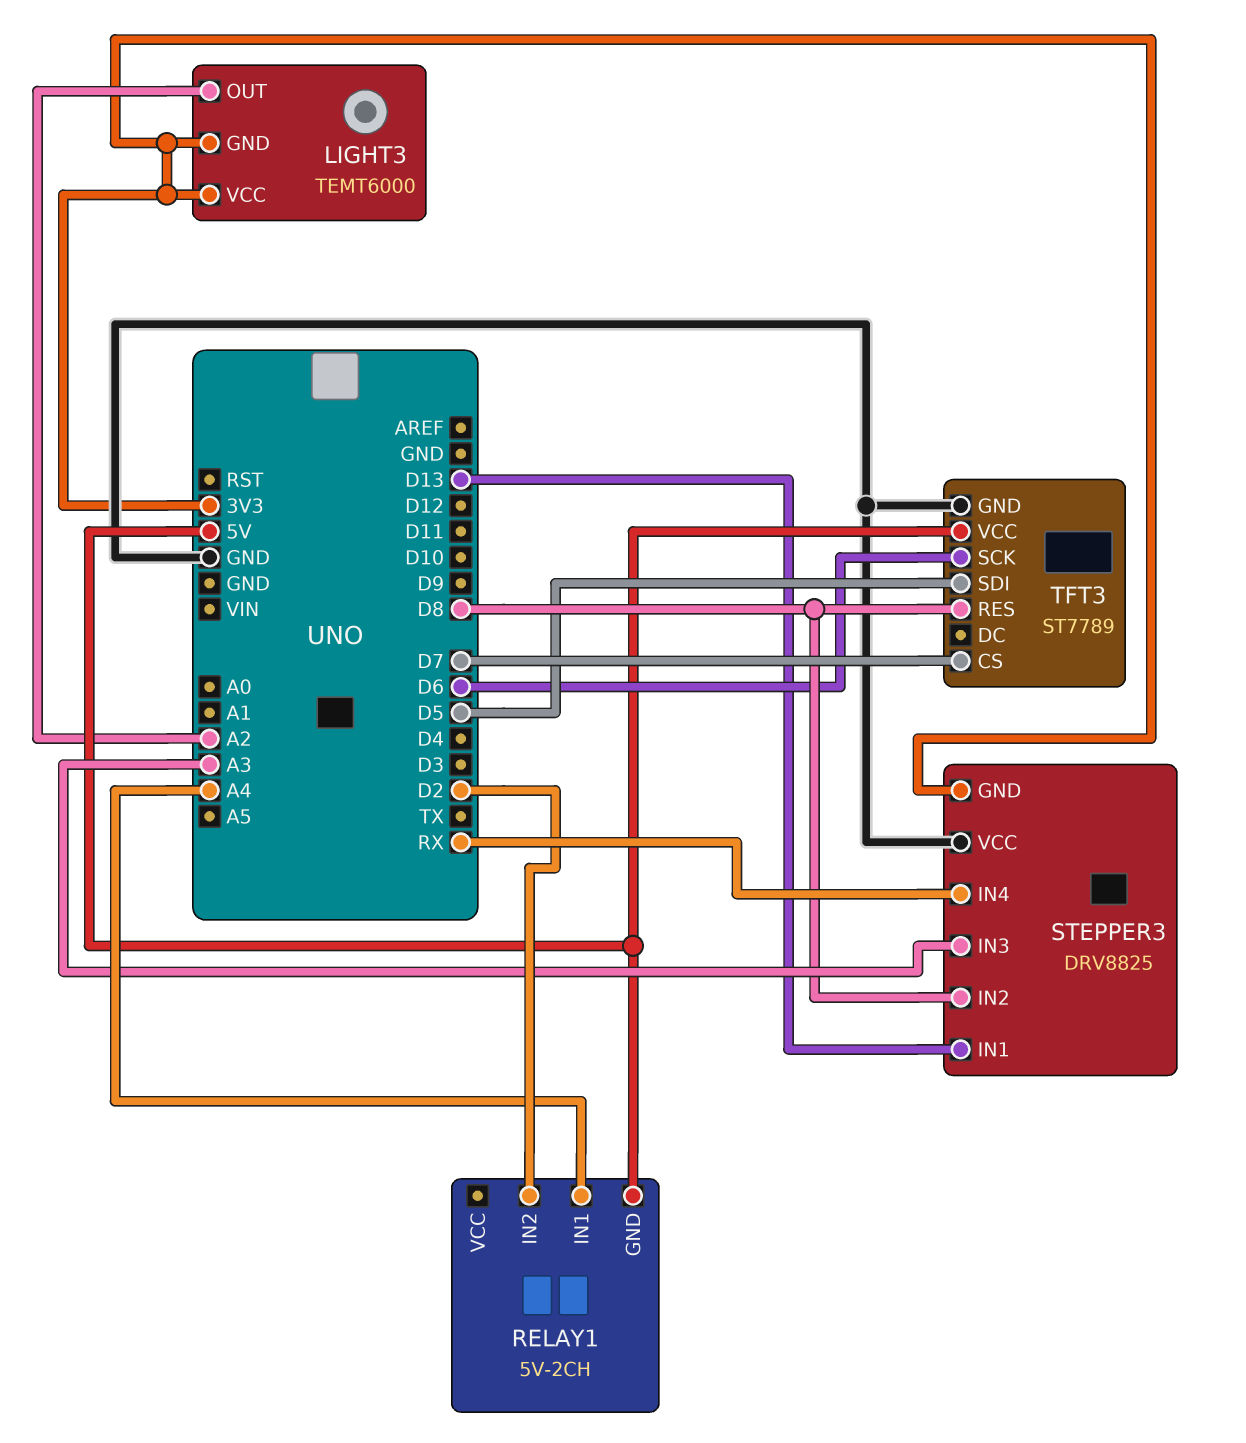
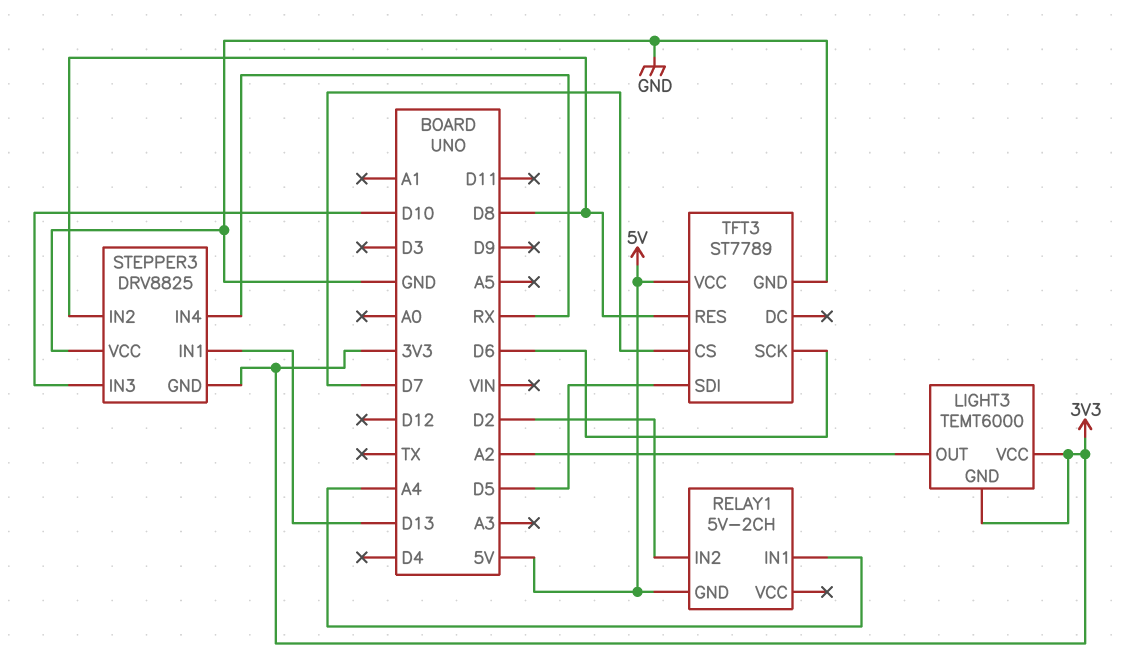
STEPPER3 pin IN3: A3 -> D10

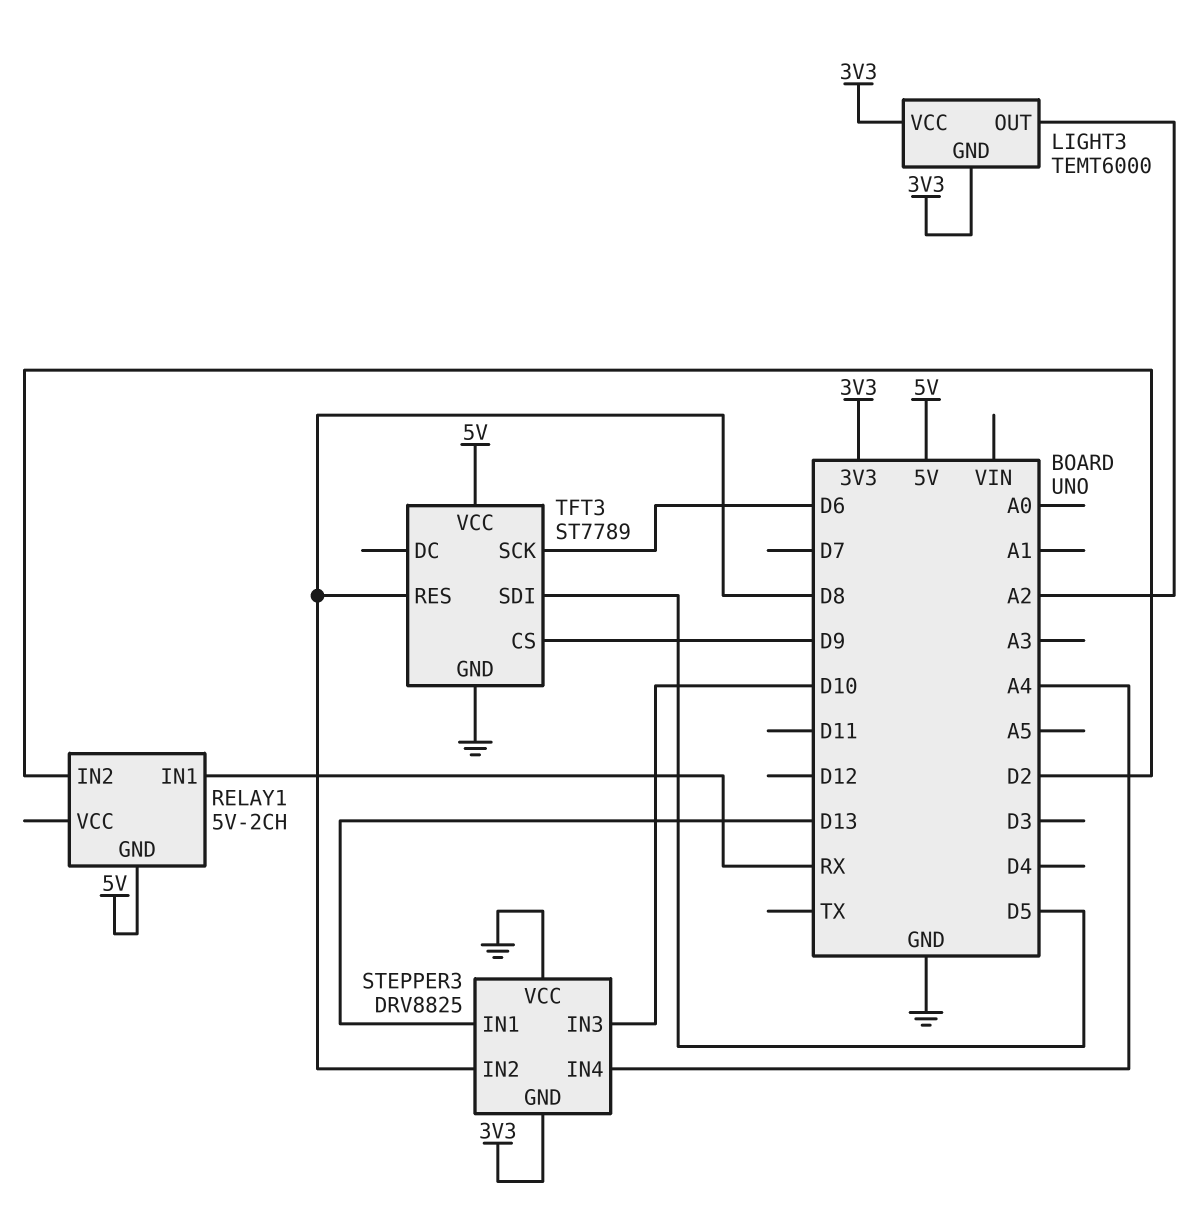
RELAY1 pin IN1: A4 -> RX
STEPPER3 pin IN4: RX -> A4
TFT3 pin CS: D7 -> D9

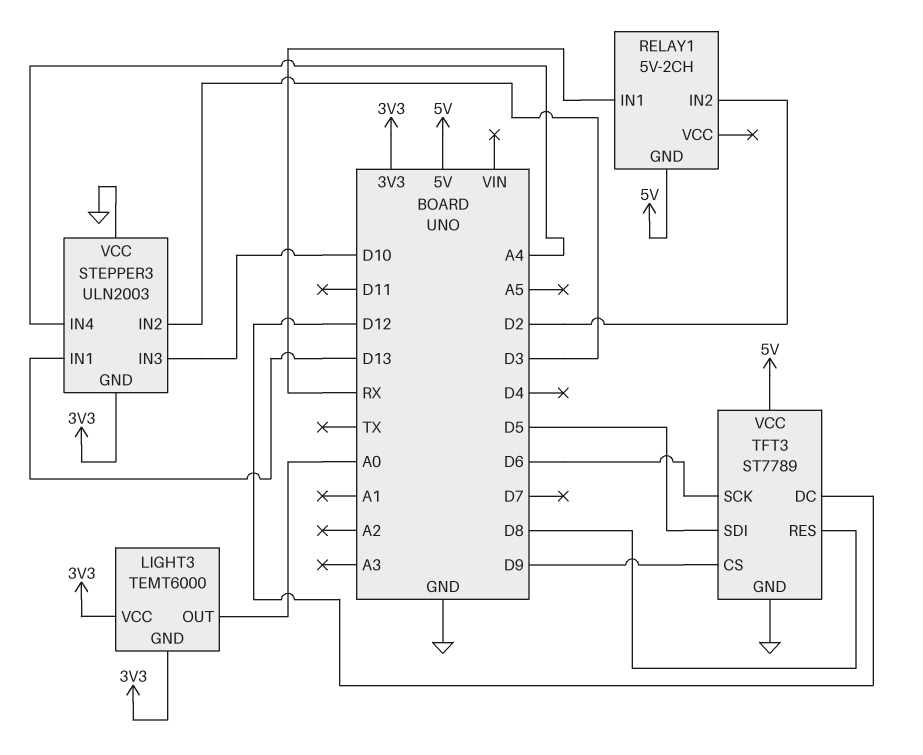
LIGHT3 pin OUT: A2 -> A0
STEPPER3: DRV8825 -> ULN2003
STEPPER3 pin IN2: D8 -> D3
TFT3 pin DC: none -> D12

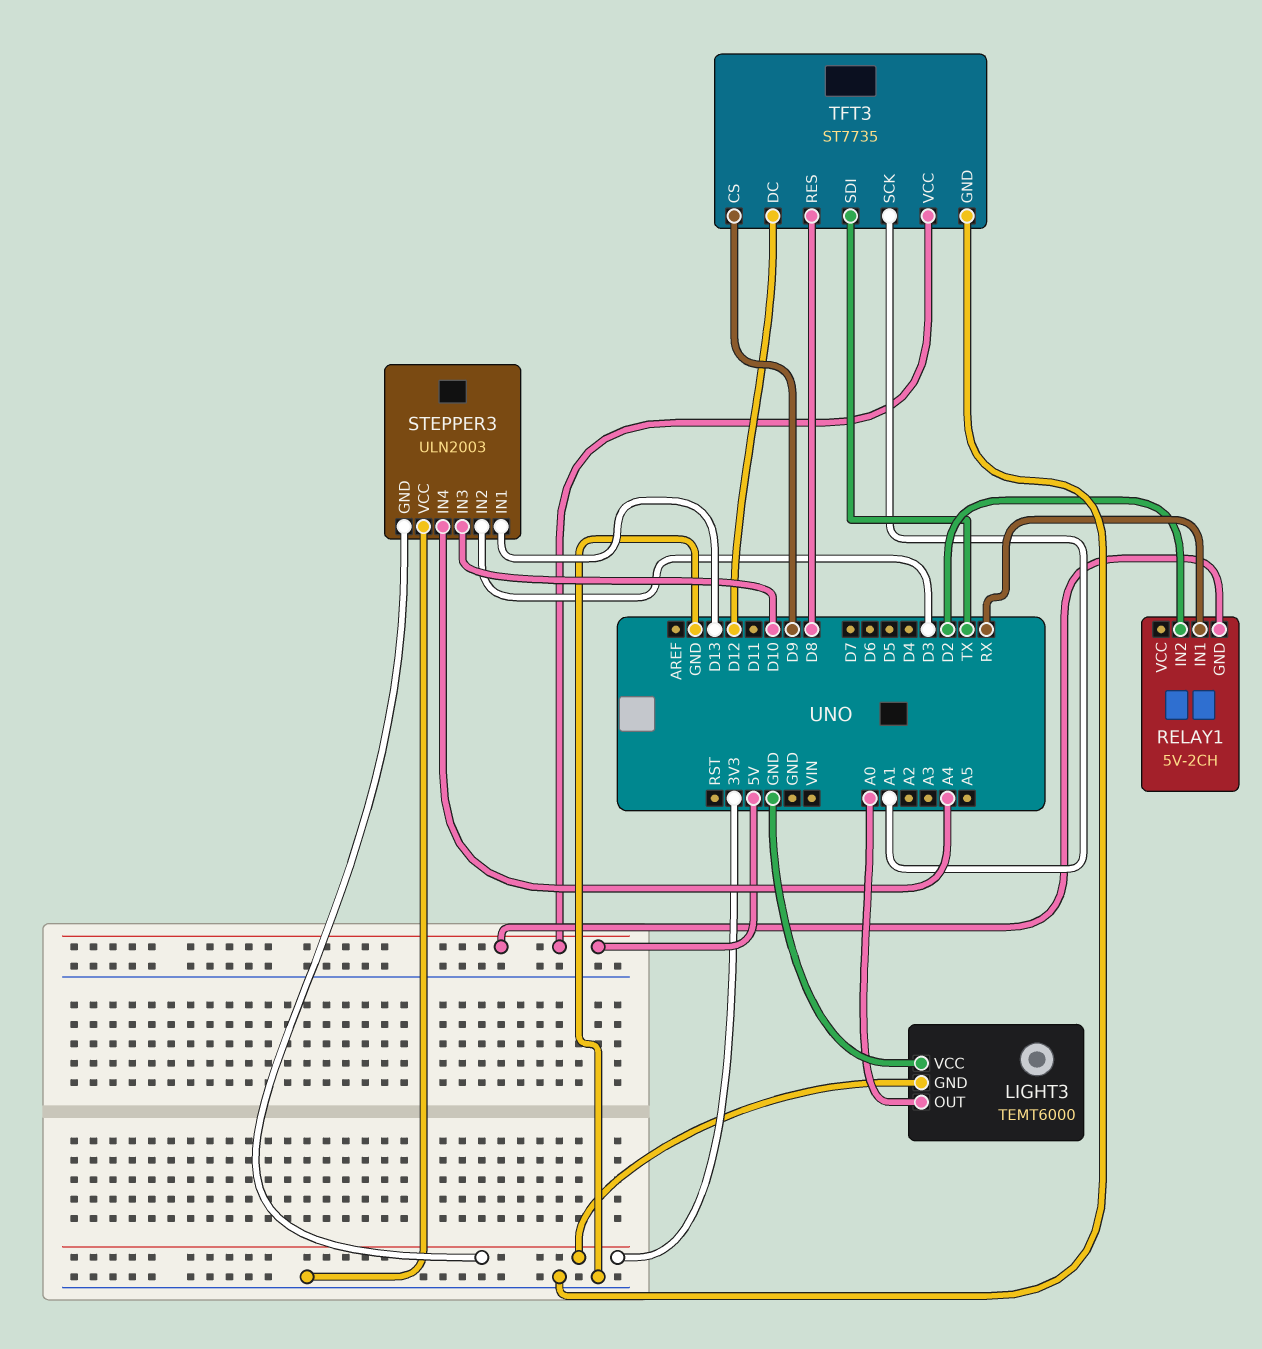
LIGHT3 pin VCC: 3V3 -> GND
TFT3: ST7789 -> ST7735
TFT3 pin SCK: D6 -> A1
TFT3 pin SDI: D5 -> TX

